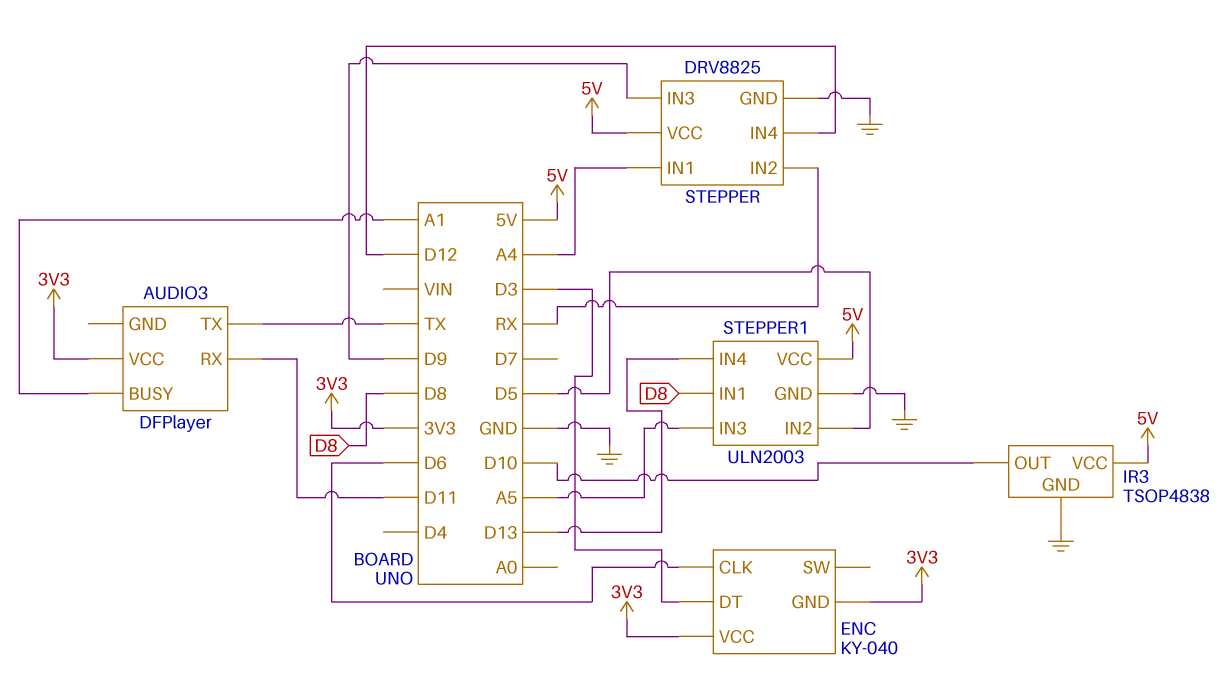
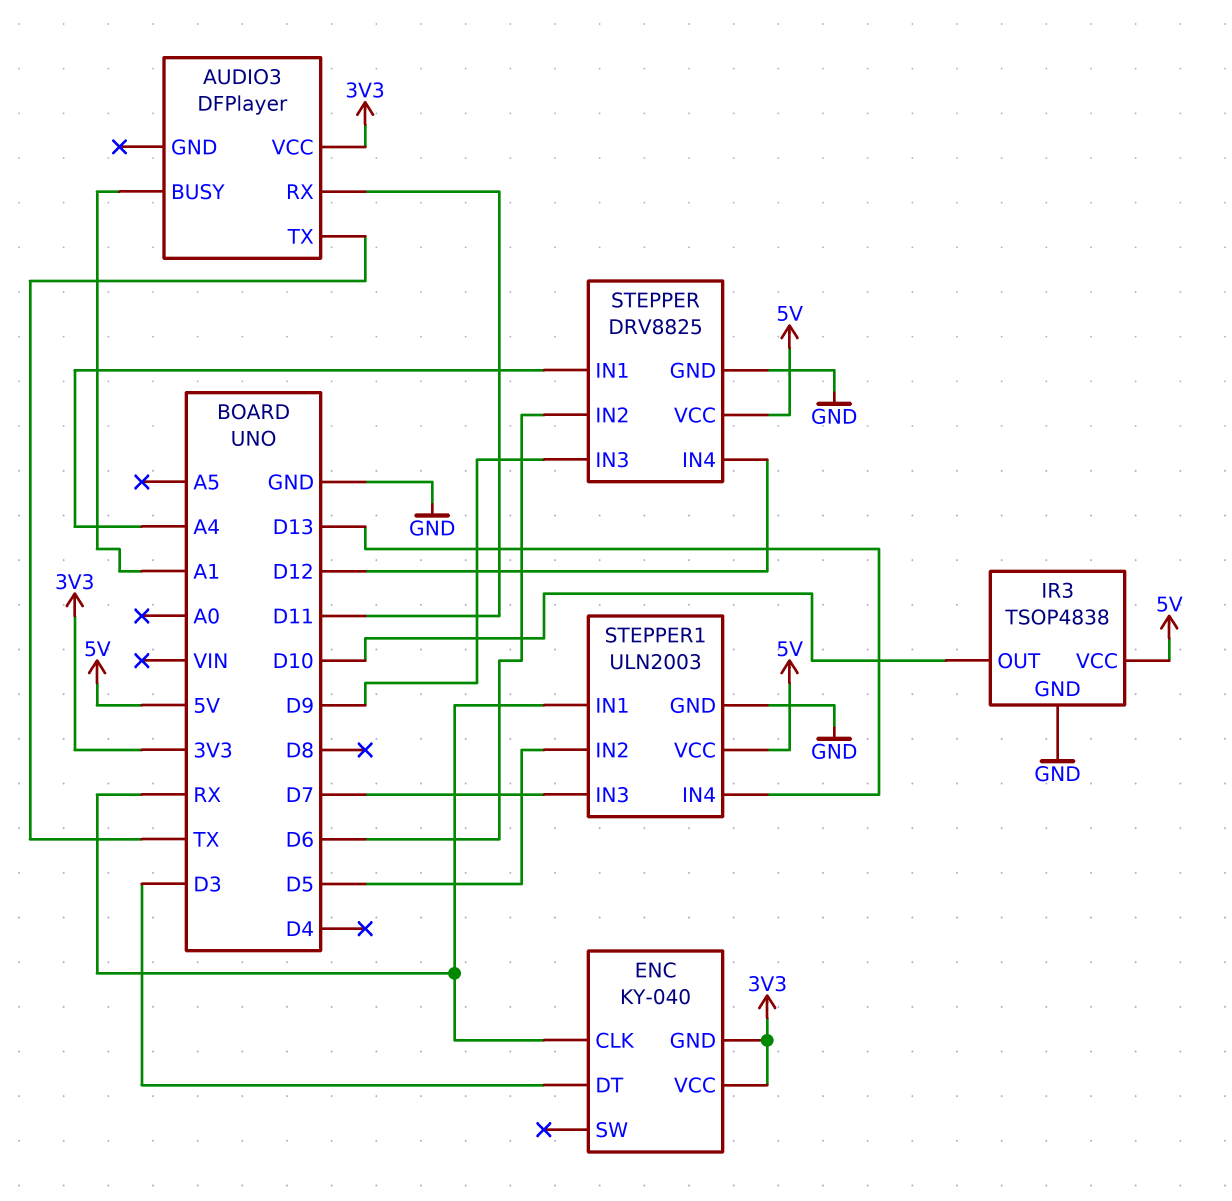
ENC pin CLK: D6 -> RX
STEPPER pin IN2: RX -> D6
STEPPER1 pin IN1: D8 -> RX
STEPPER1 pin IN3: A5 -> D7

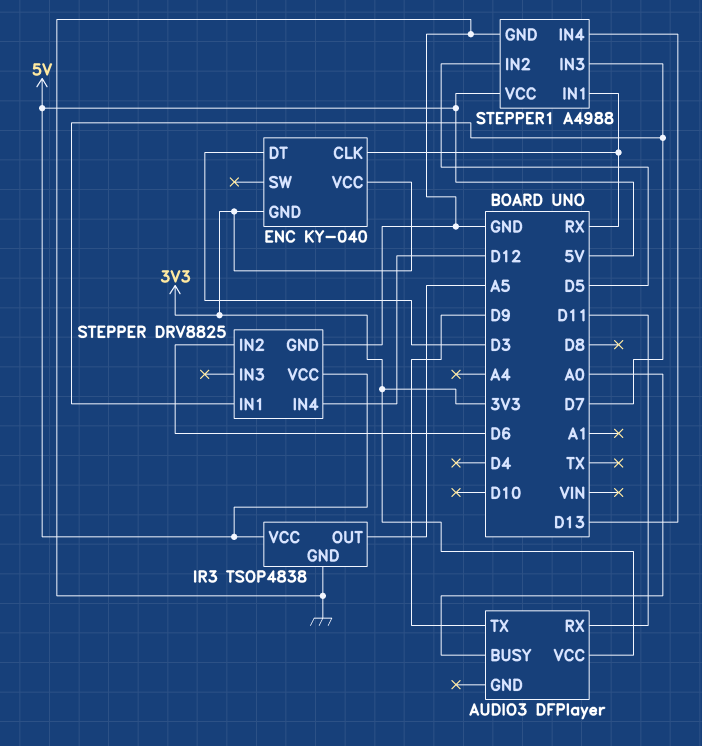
AUDIO3 pin BUSY: A1 -> A0
AUDIO3 pin TX: TX -> D9
IR3 pin OUT: D10 -> A5
STEPPER pin IN1: A4 -> D7
STEPPER pin IN3: D9 -> none
STEPPER1: ULN2003 -> A4988

